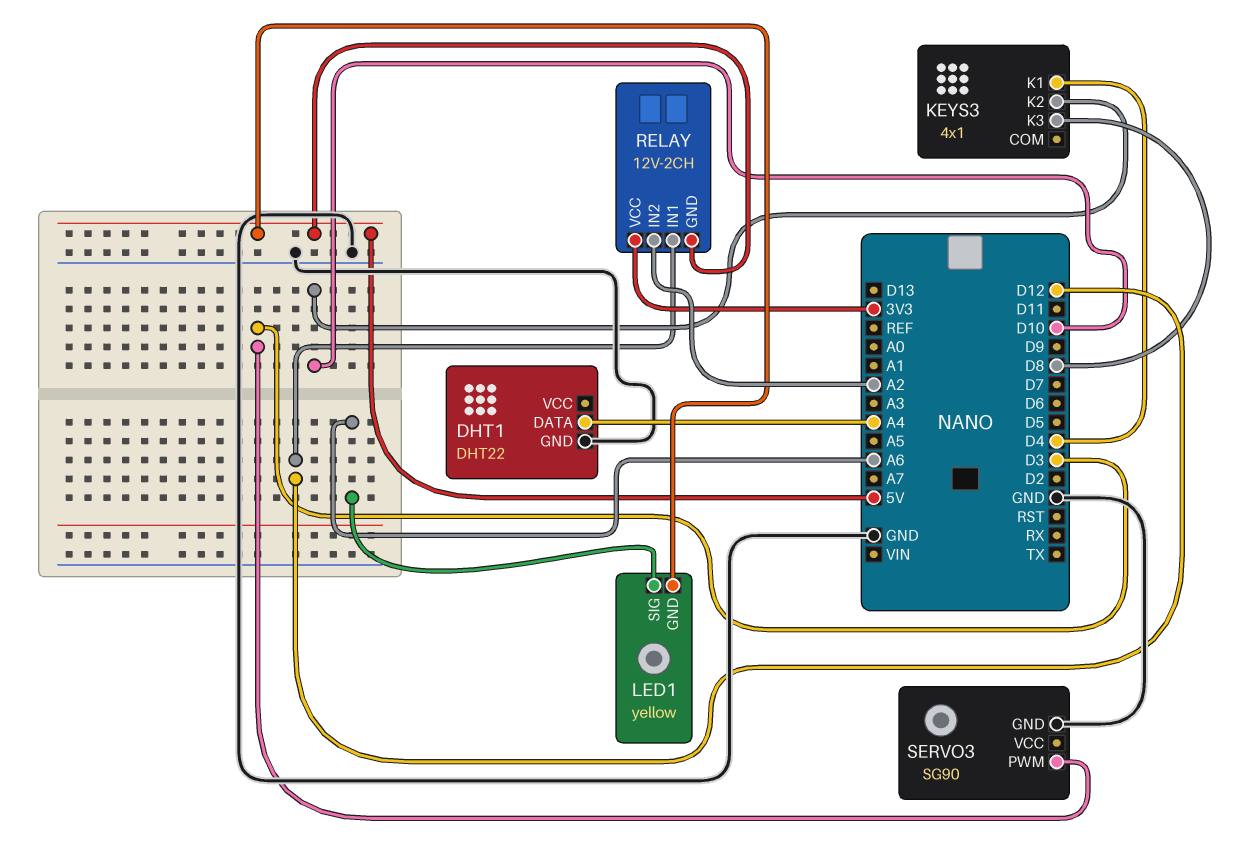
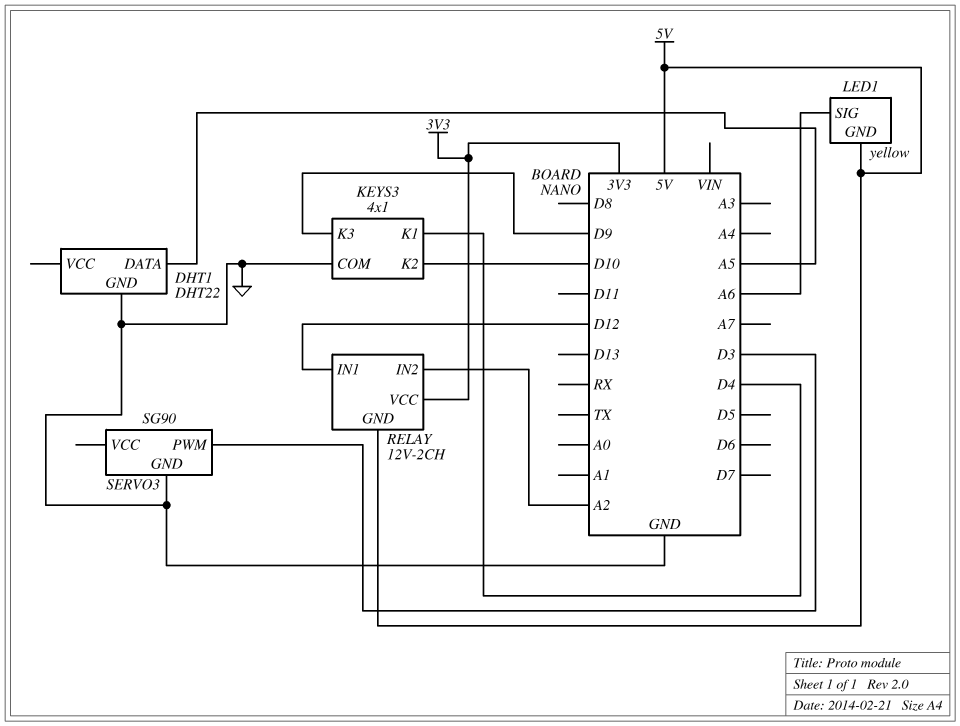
DHT1 pin DATA: A4 -> A5
KEYS3 pin COM: none -> GND
KEYS3 pin K3: D8 -> D9

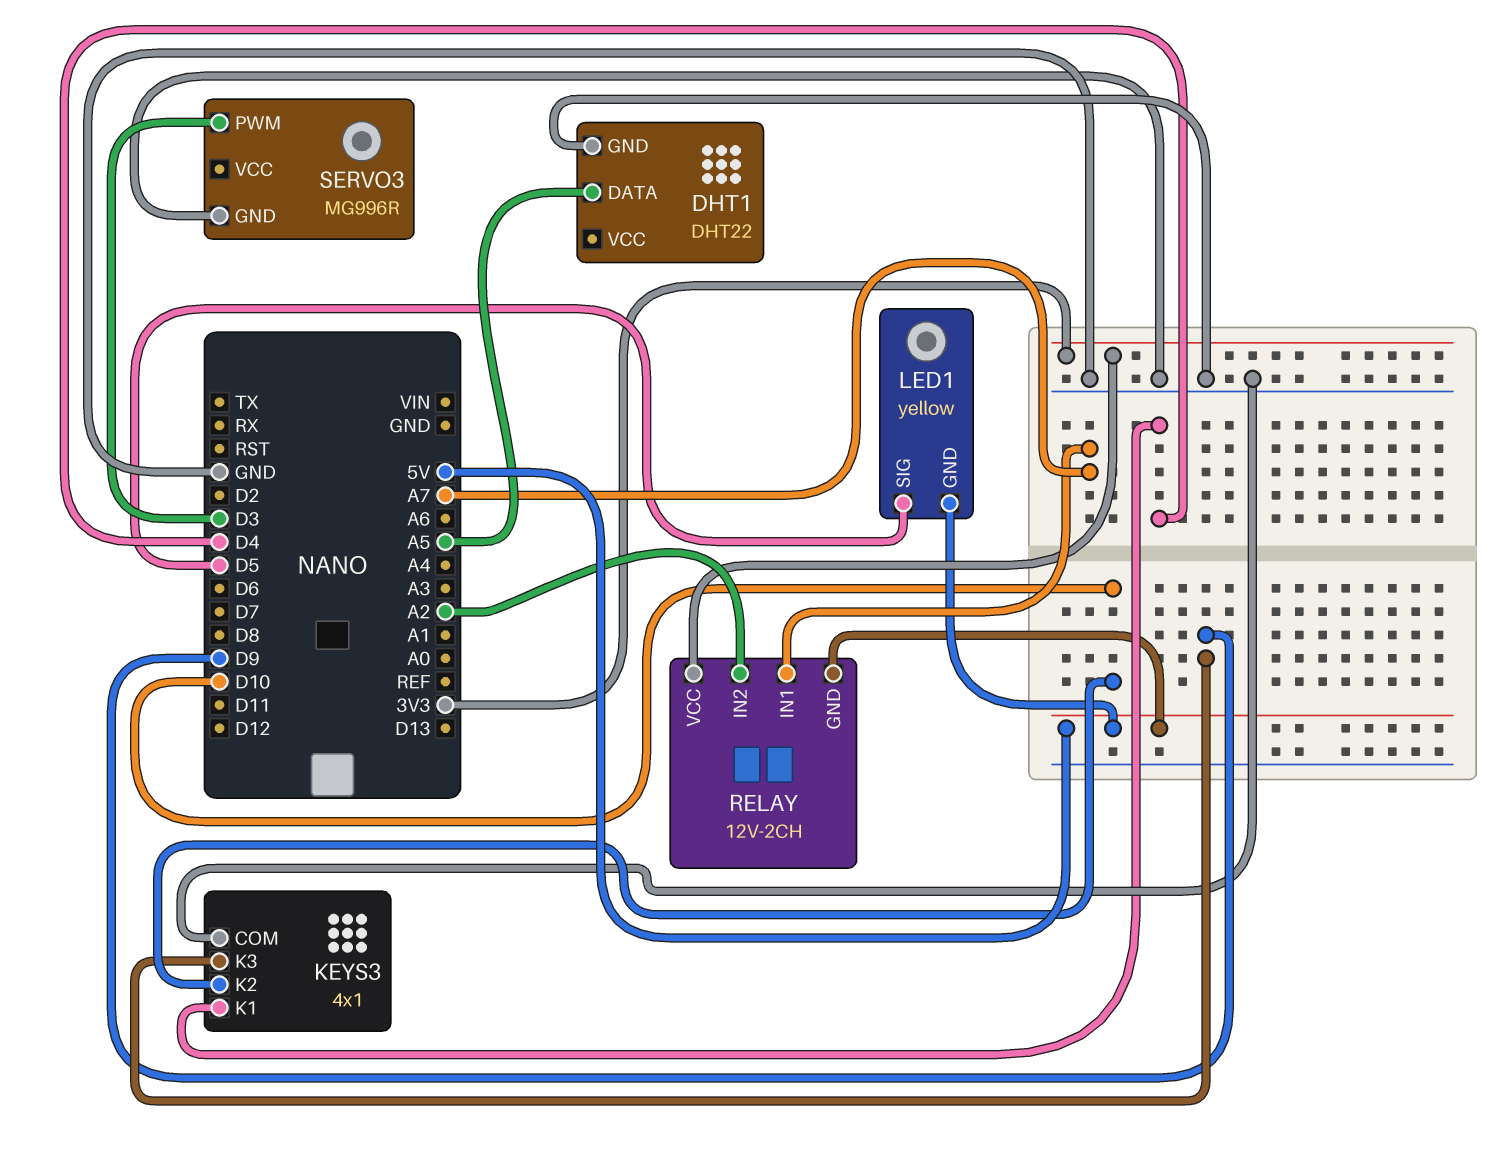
LED1 pin SIG: A6 -> D5
RELAY pin IN1: D12 -> A7
SERVO3: SG90 -> MG996R

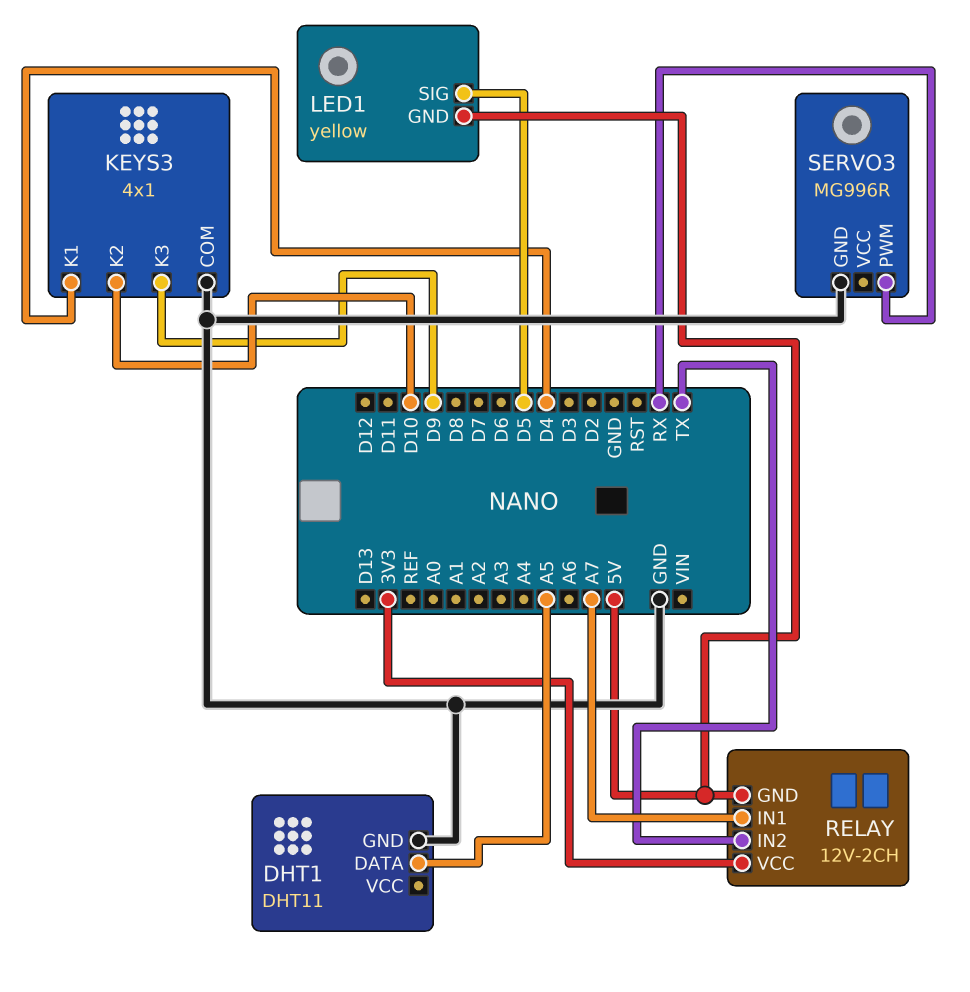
DHT1: DHT22 -> DHT11
RELAY pin IN2: A2 -> TX
SERVO3 pin PWM: D3 -> RX

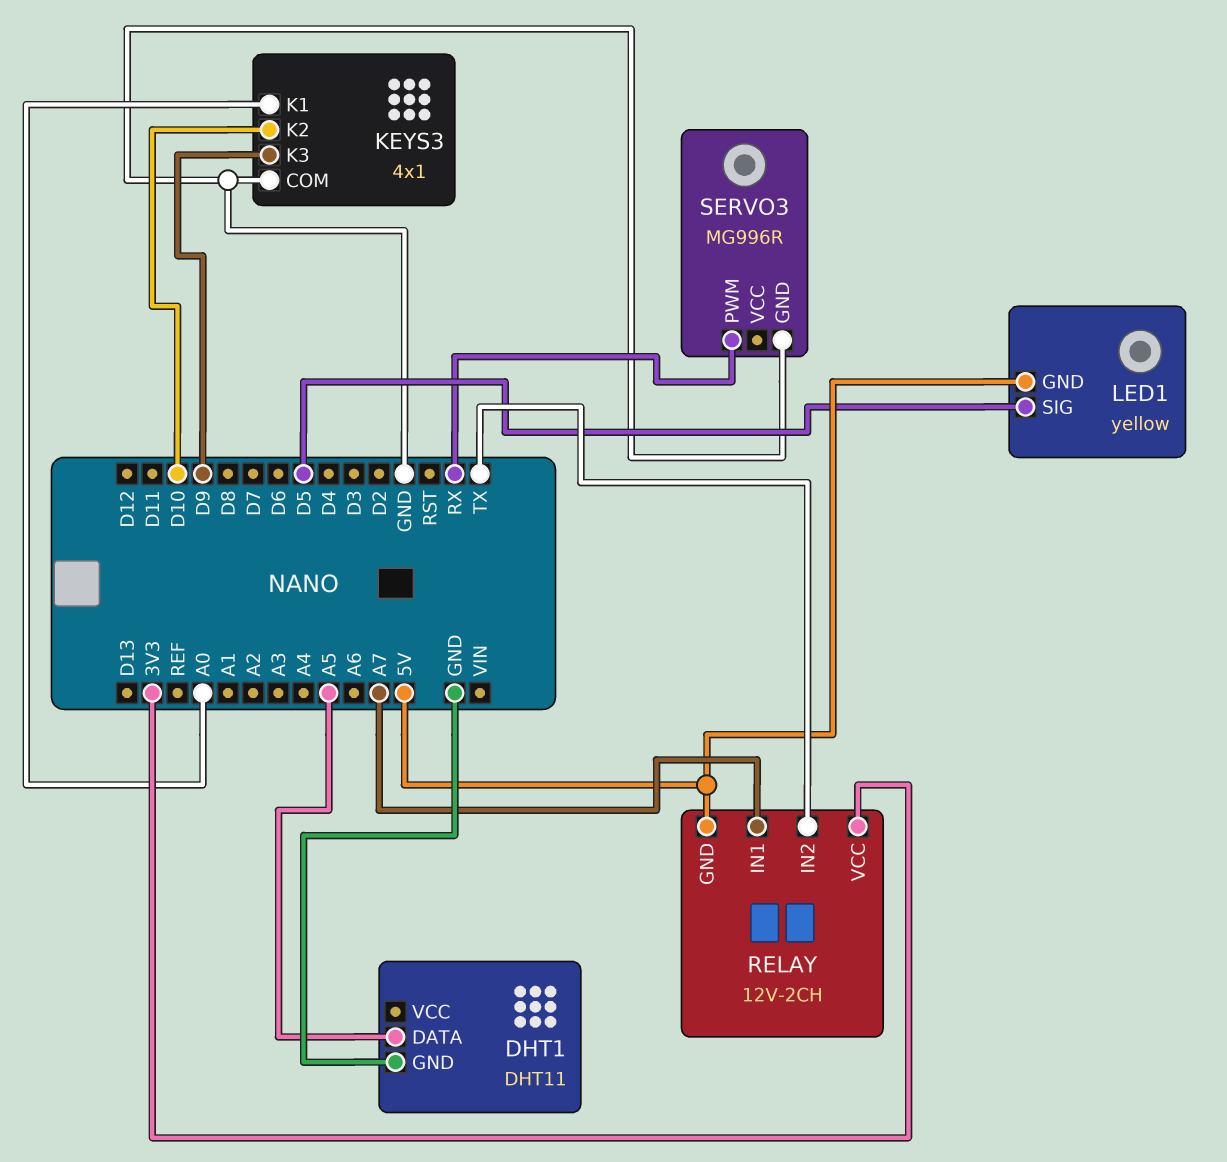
KEYS3 pin K1: D4 -> A0

